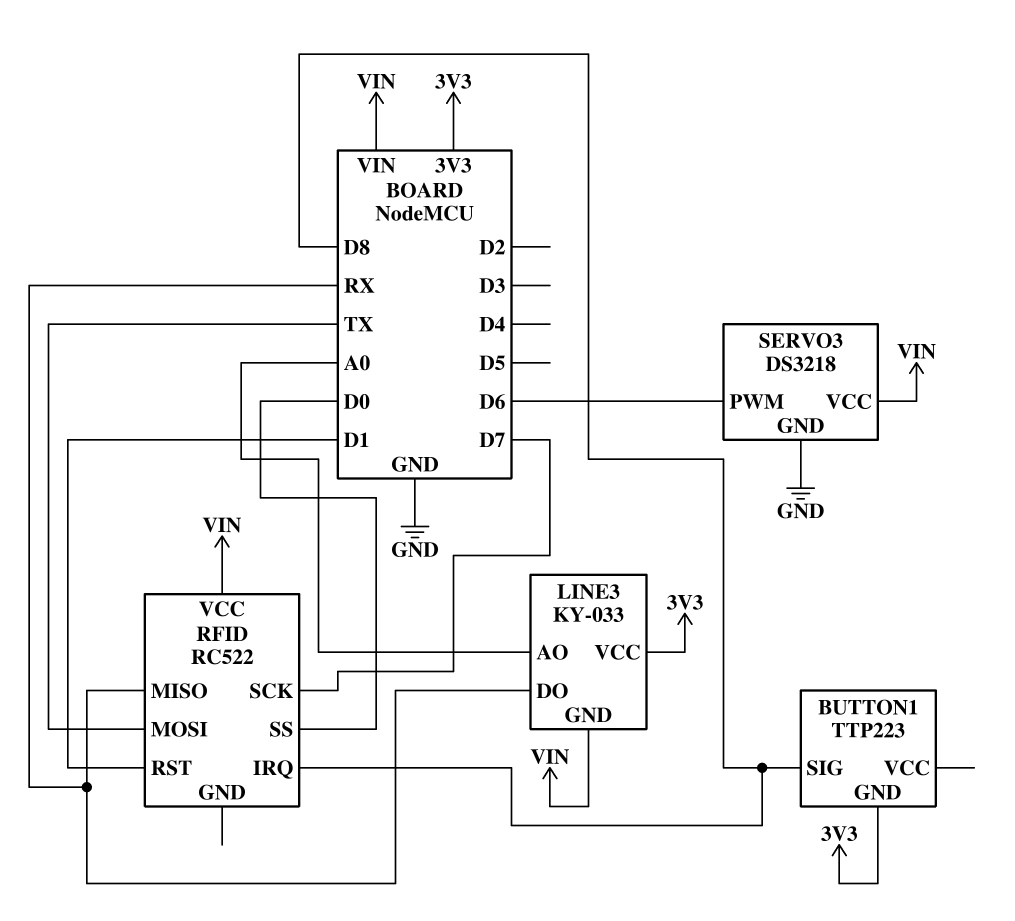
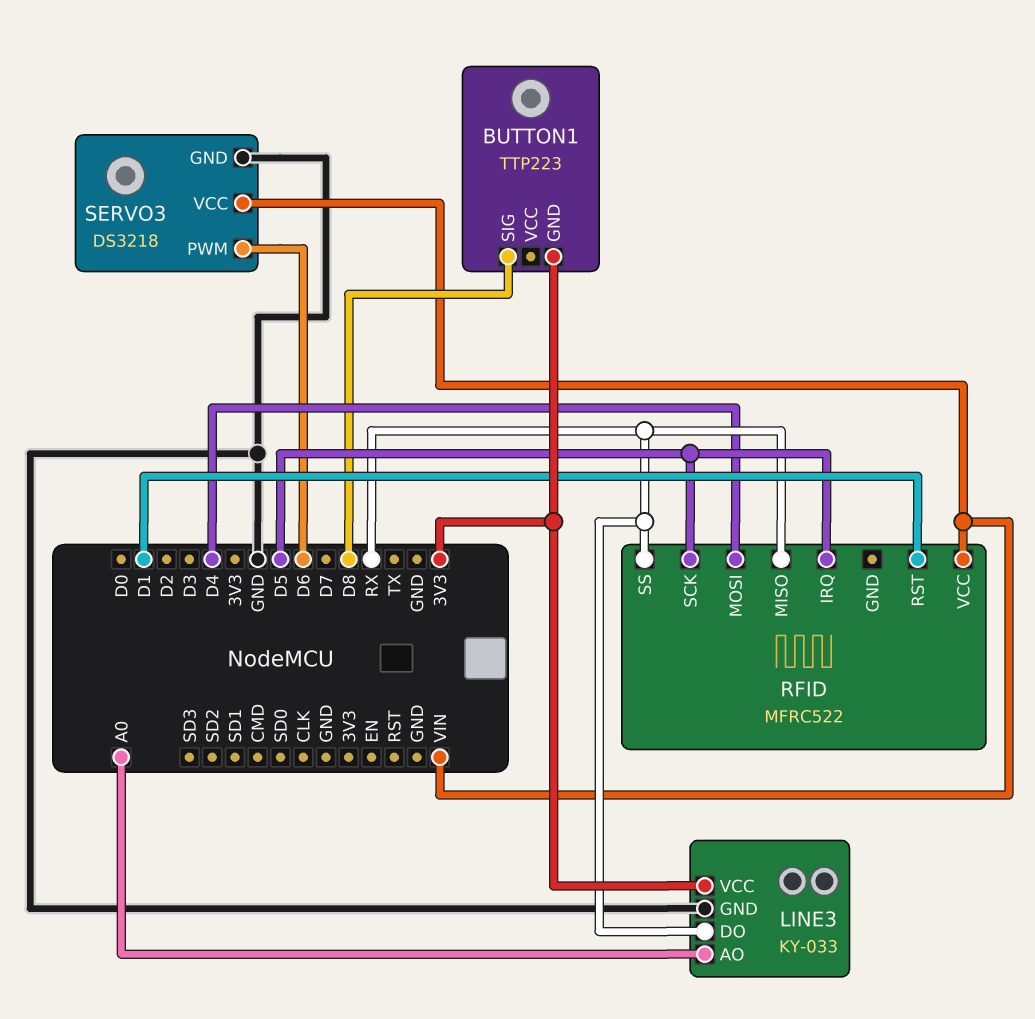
LINE3 pin GND: VIN -> GND
RFID: RC522 -> MFRC522
RFID pin IRQ: D8 -> D5
RFID pin MOSI: TX -> D4
RFID pin SCK: D7 -> D5
RFID pin SS: D0 -> RX

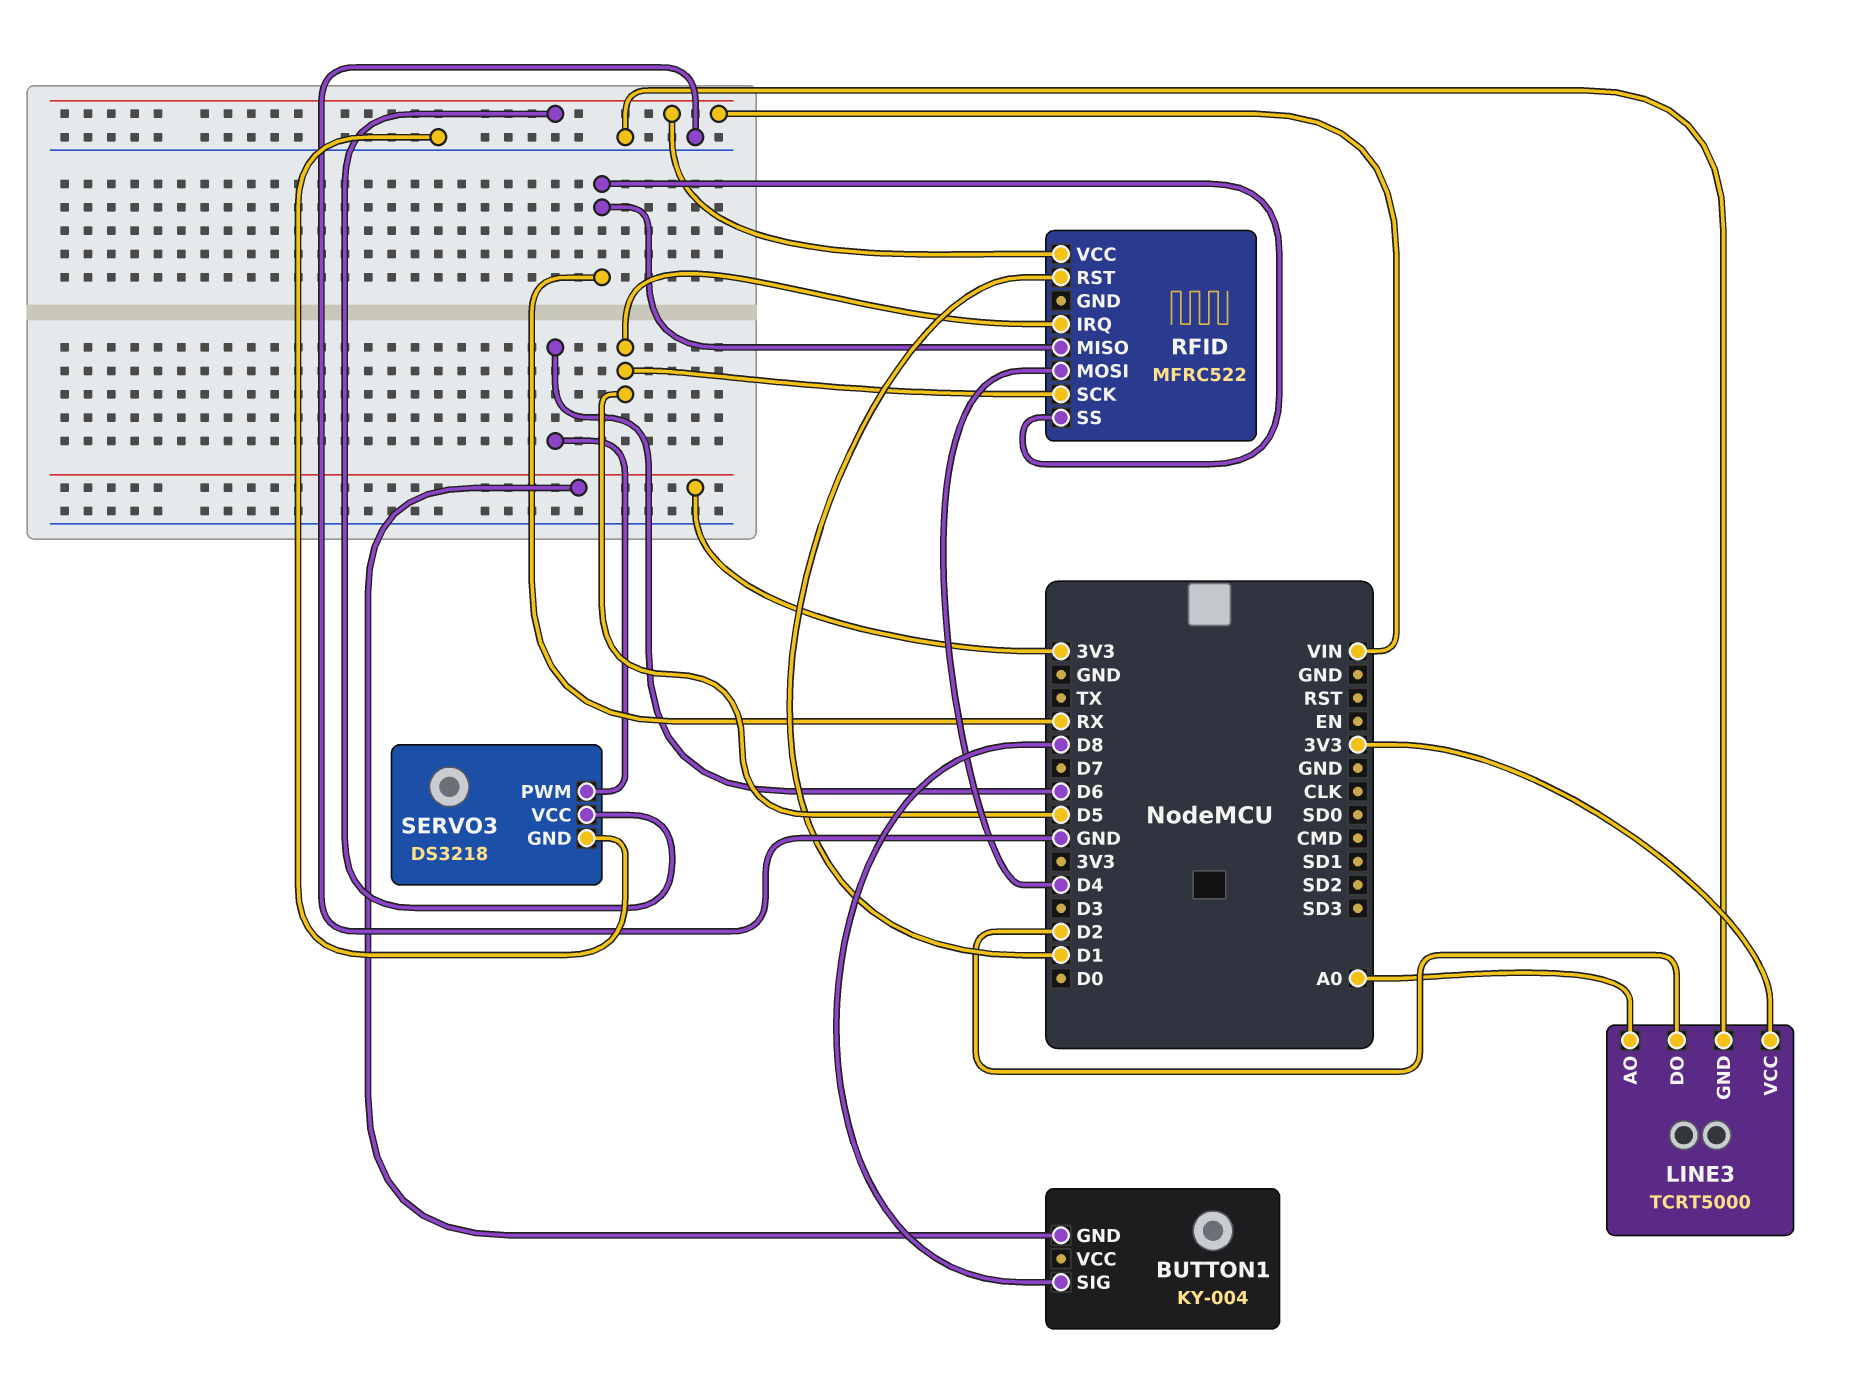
BUTTON1: TTP223 -> KY-004
LINE3: KY-033 -> TCRT5000
LINE3 pin DO: RX -> D2

